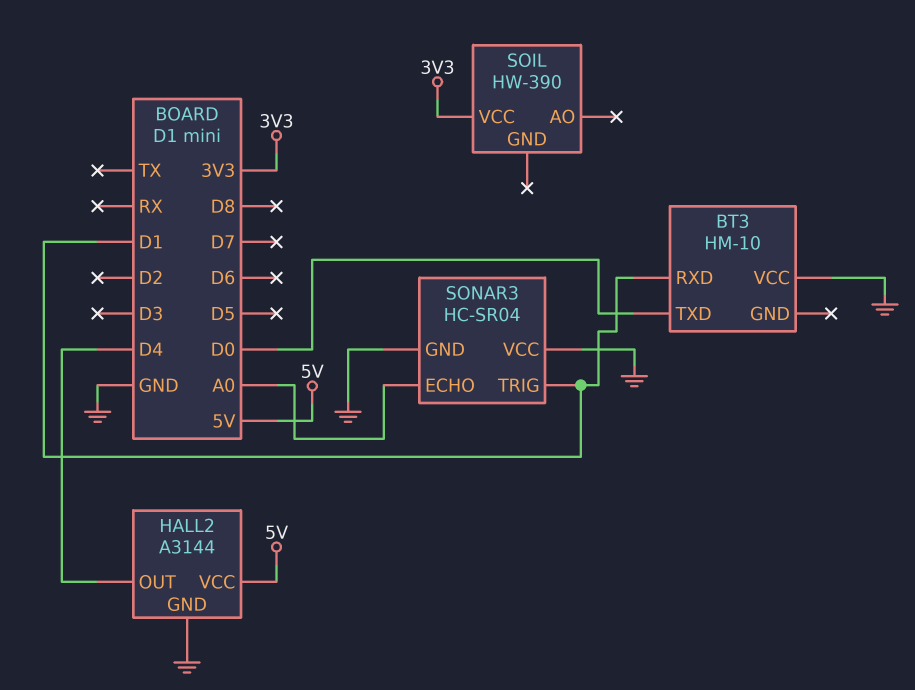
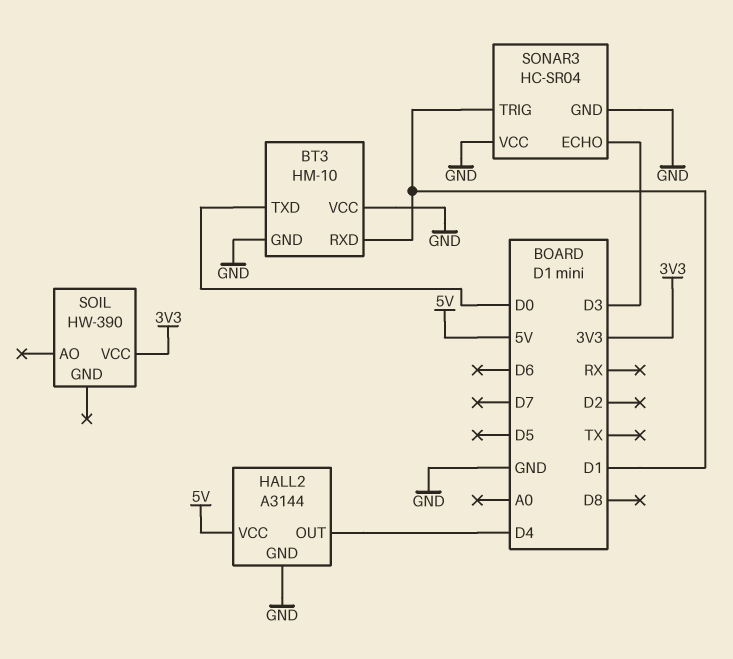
BT3 pin GND: none -> GND
SONAR3 pin ECHO: A0 -> D3

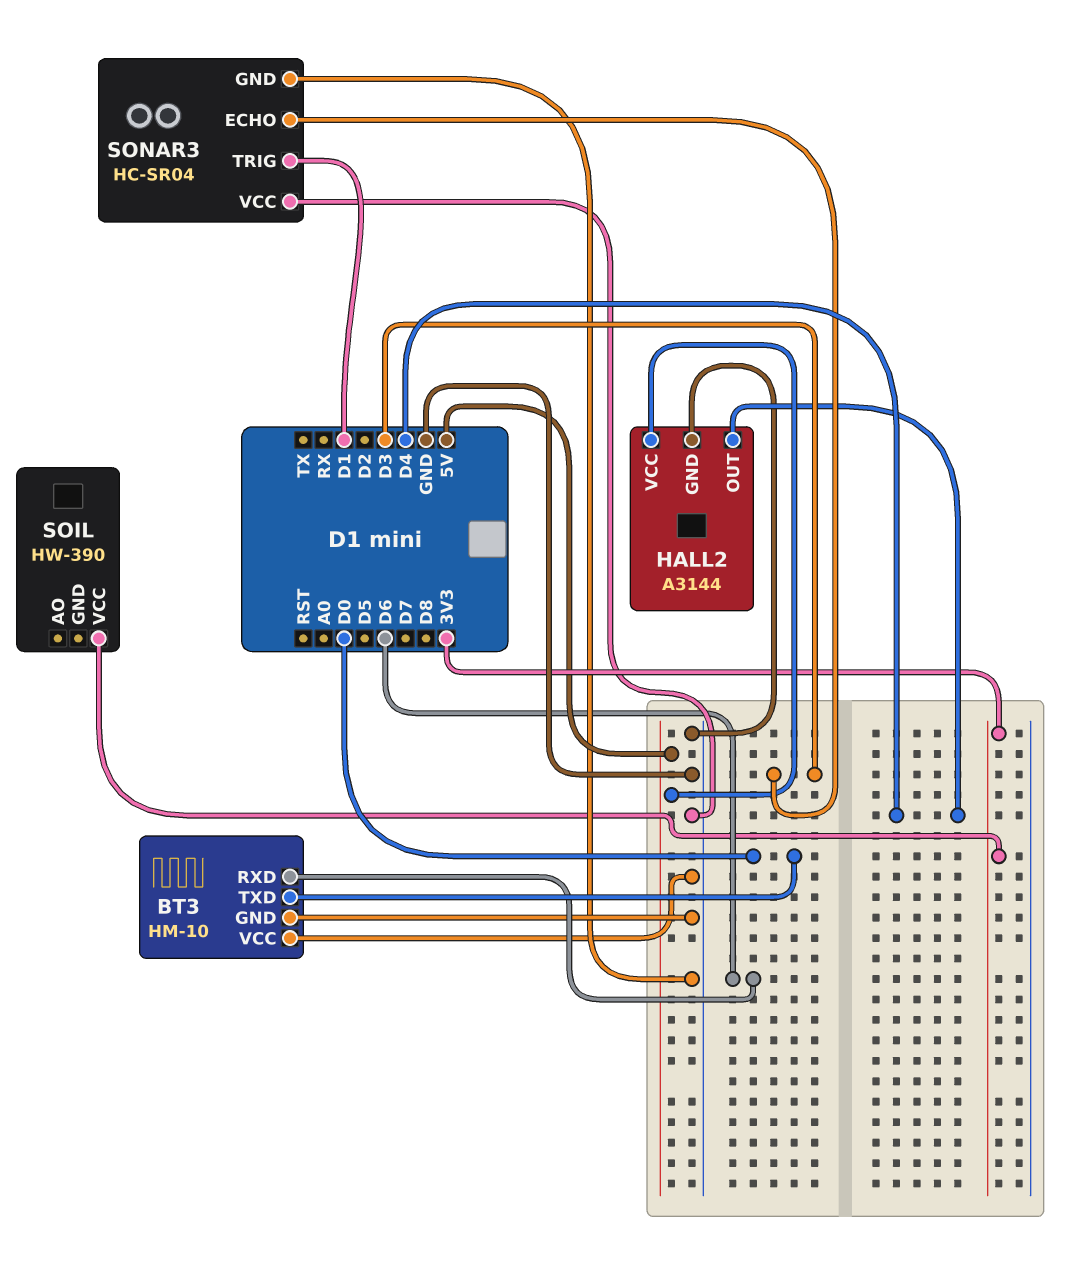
BT3 pin RXD: D1 -> D6

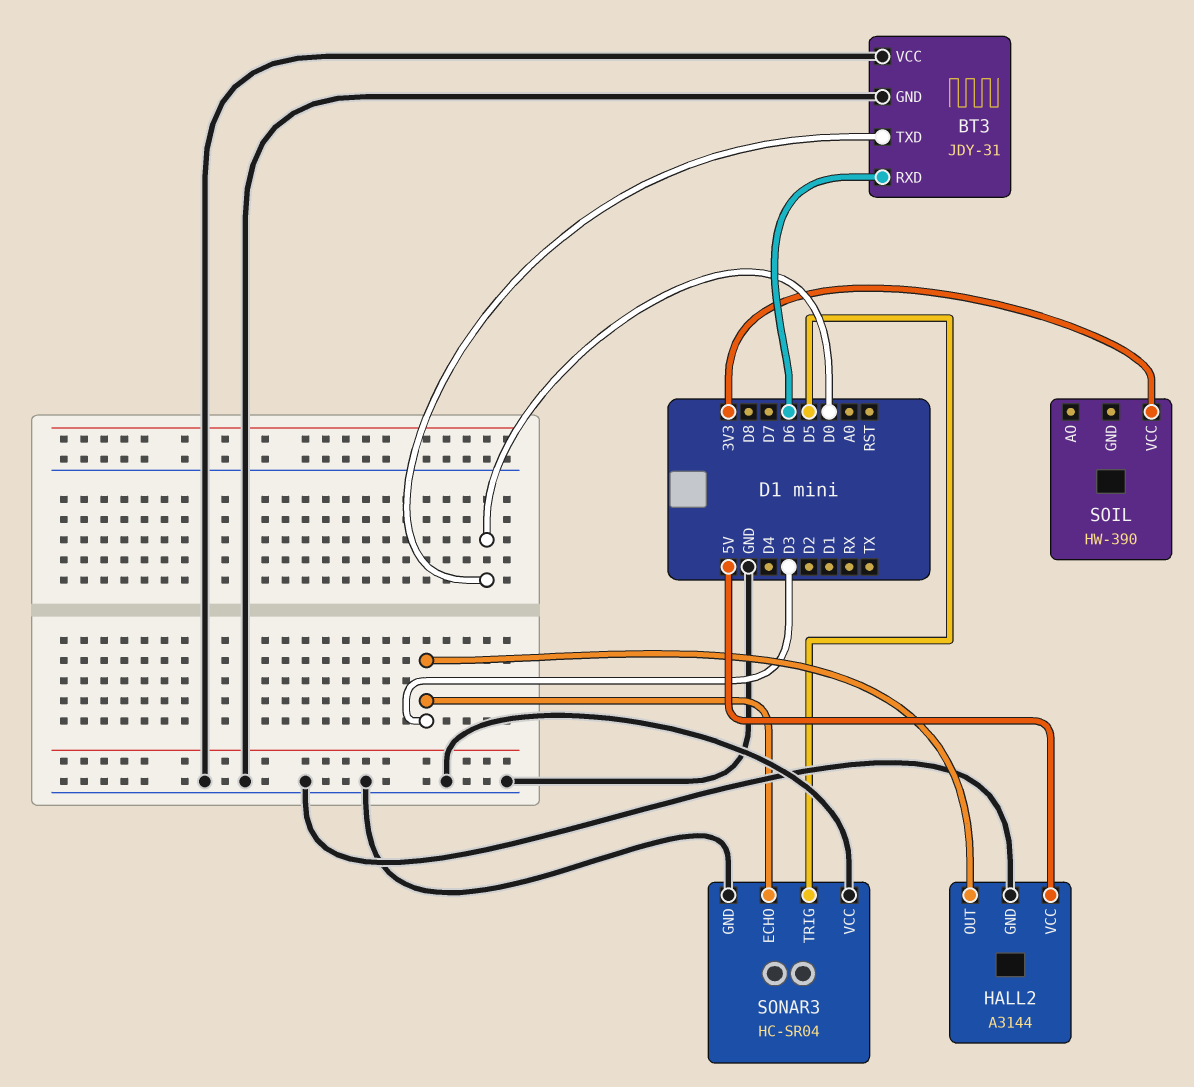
BT3: HM-10 -> JDY-31
HALL2 pin OUT: D4 -> D3
SONAR3 pin TRIG: D1 -> D5

